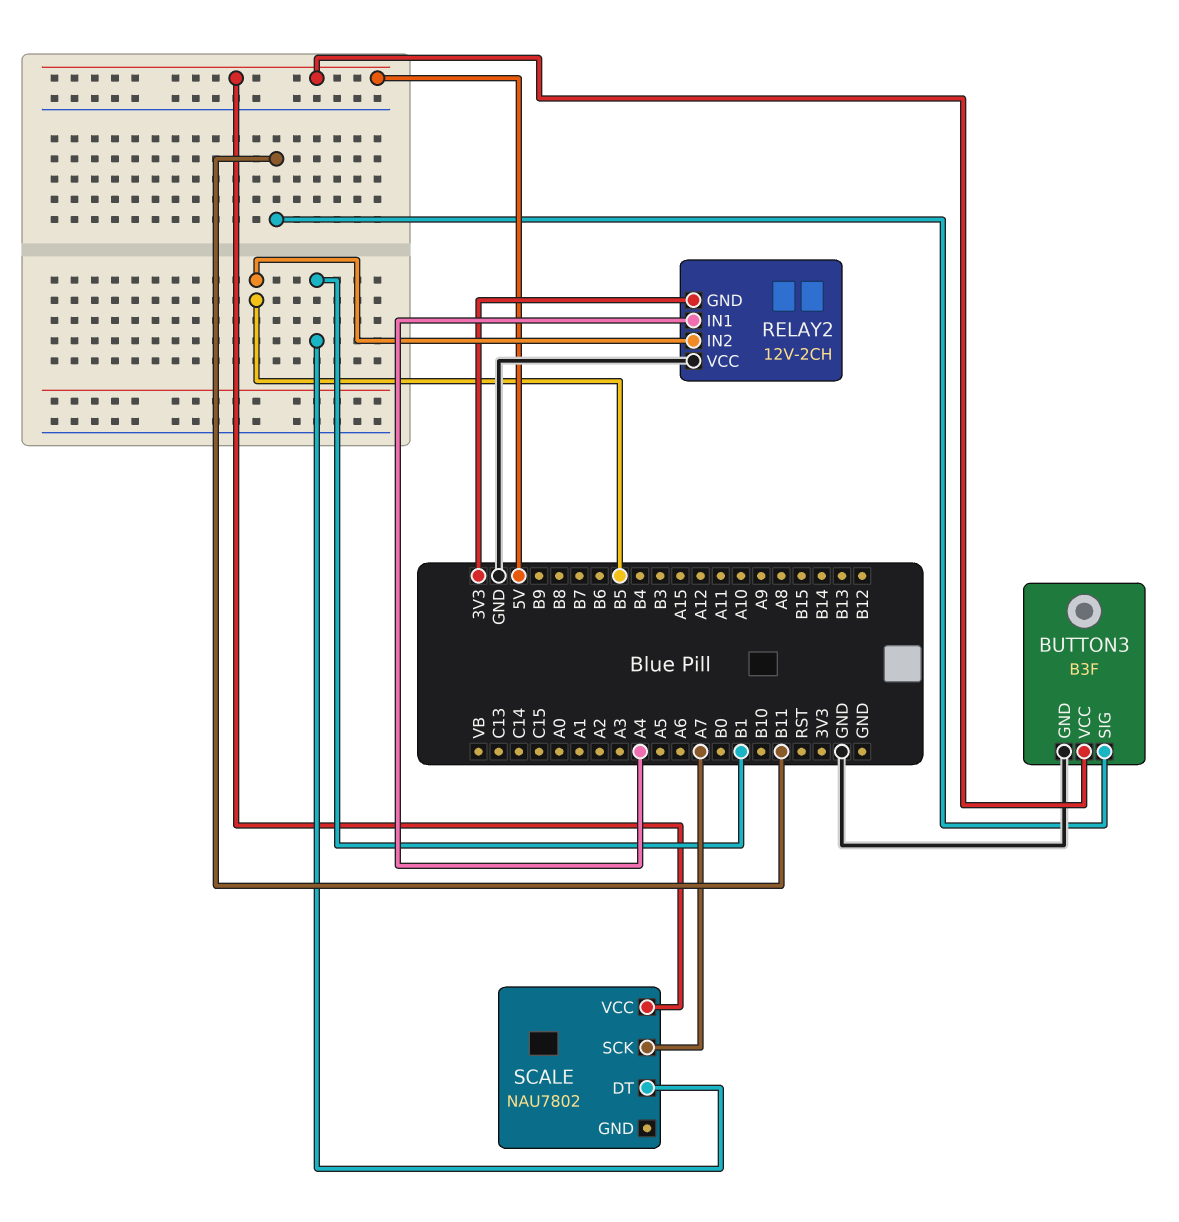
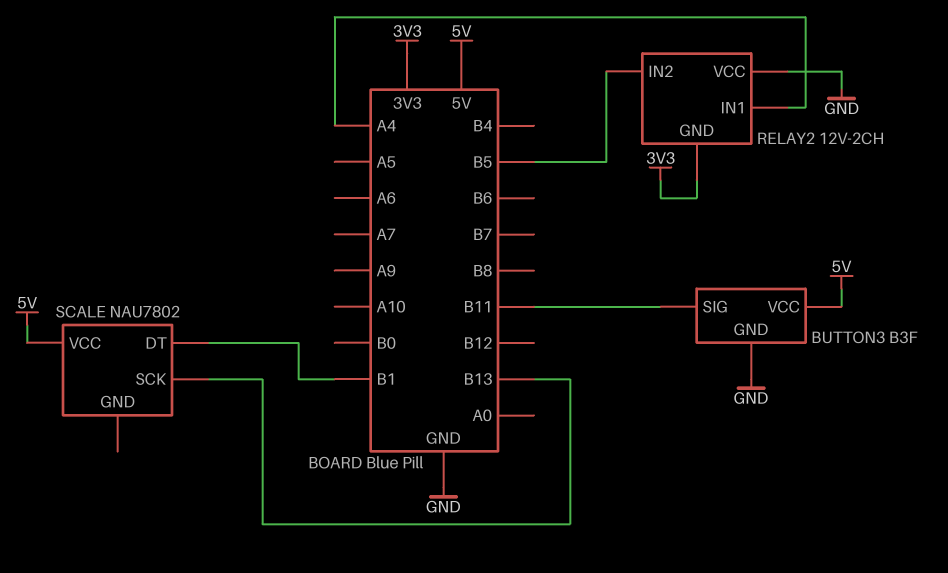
SCALE pin SCK: A7 -> B13

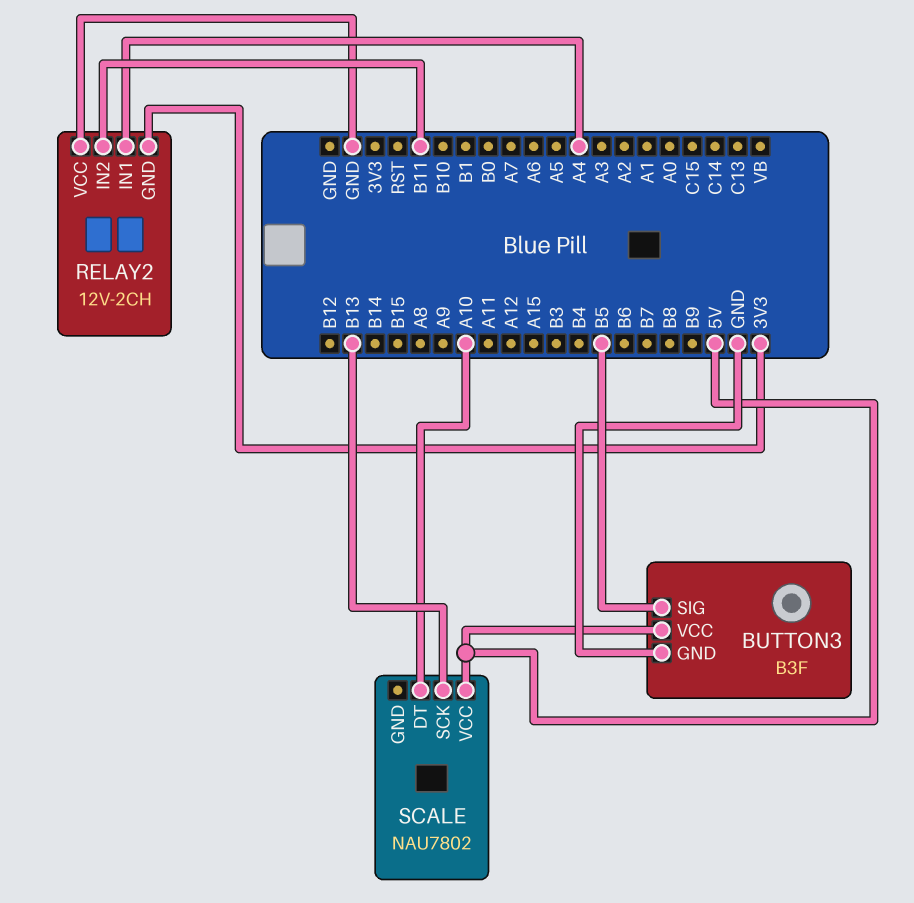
BUTTON3 pin SIG: B11 -> B5
RELAY2 pin IN2: B5 -> B11
SCALE pin DT: B1 -> A10

